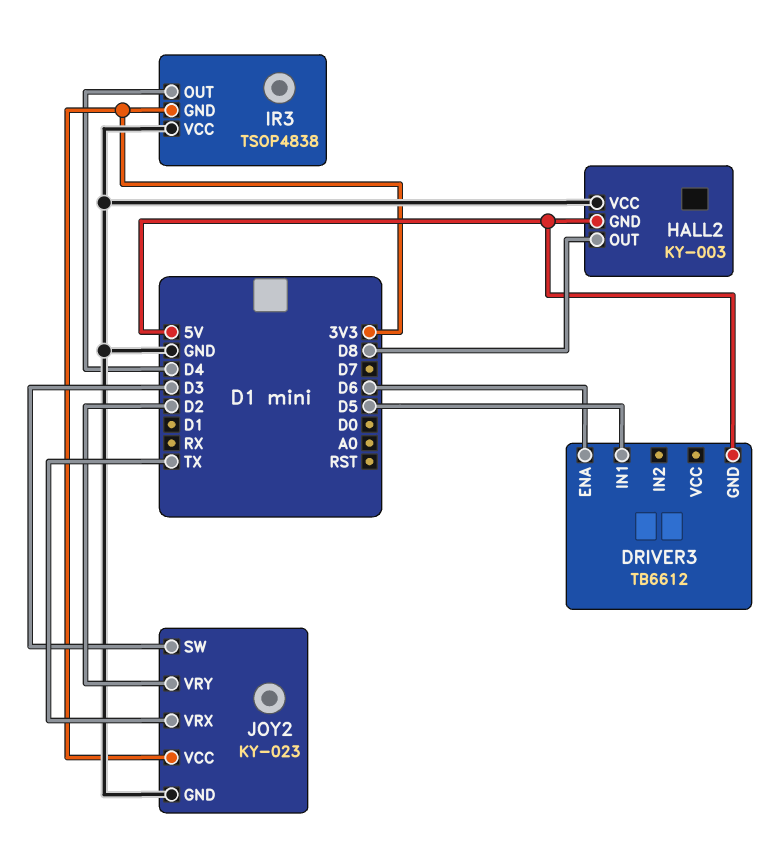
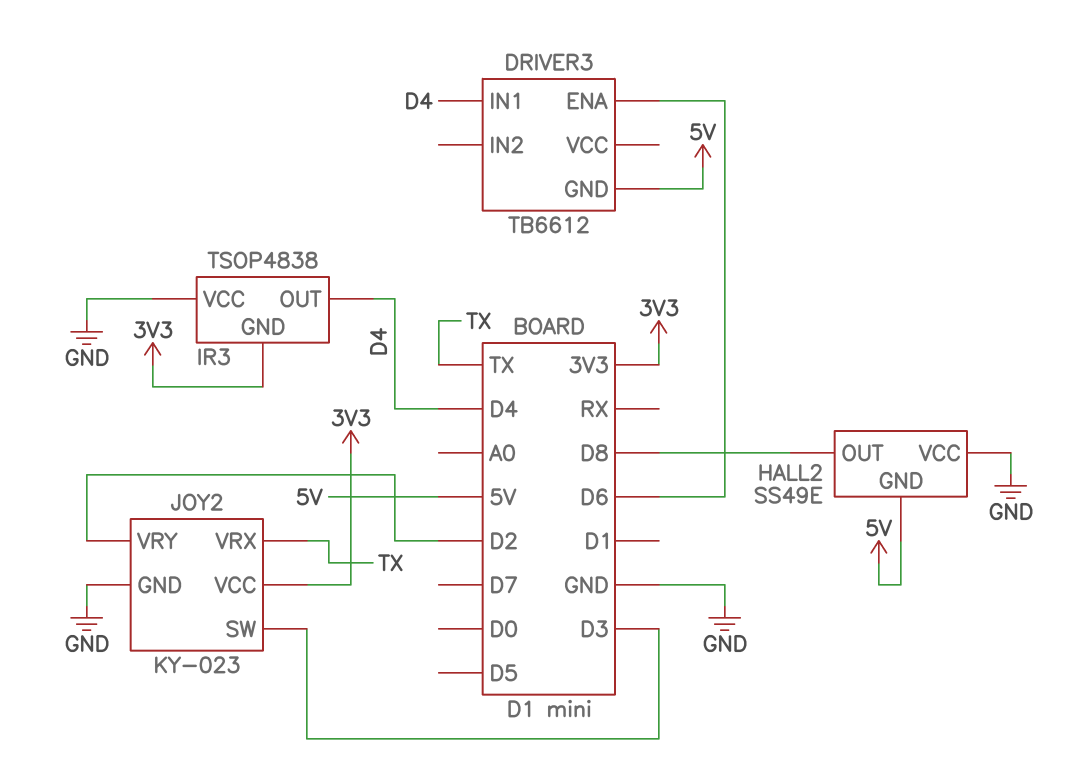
DRIVER3 pin IN1: D5 -> D4
HALL2: KY-003 -> SS49E

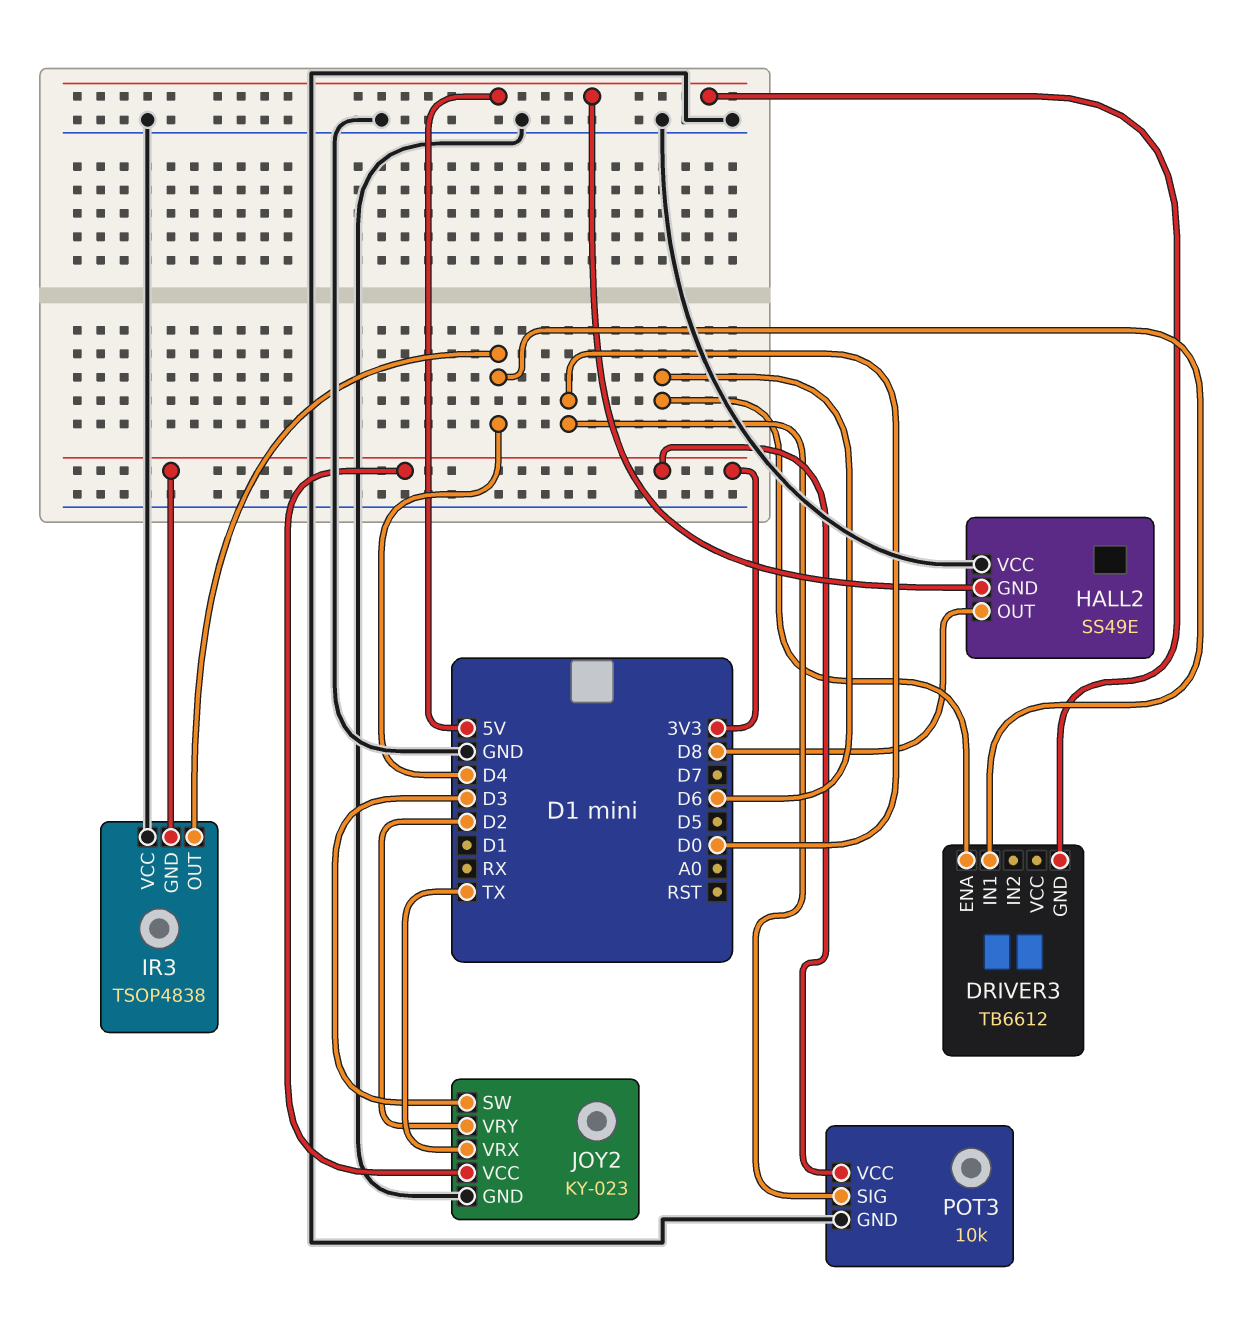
POT3: none -> 10k
POT3 pin GND: none -> GND
POT3 pin SIG: none -> D0
POT3 pin VCC: none -> 3V3

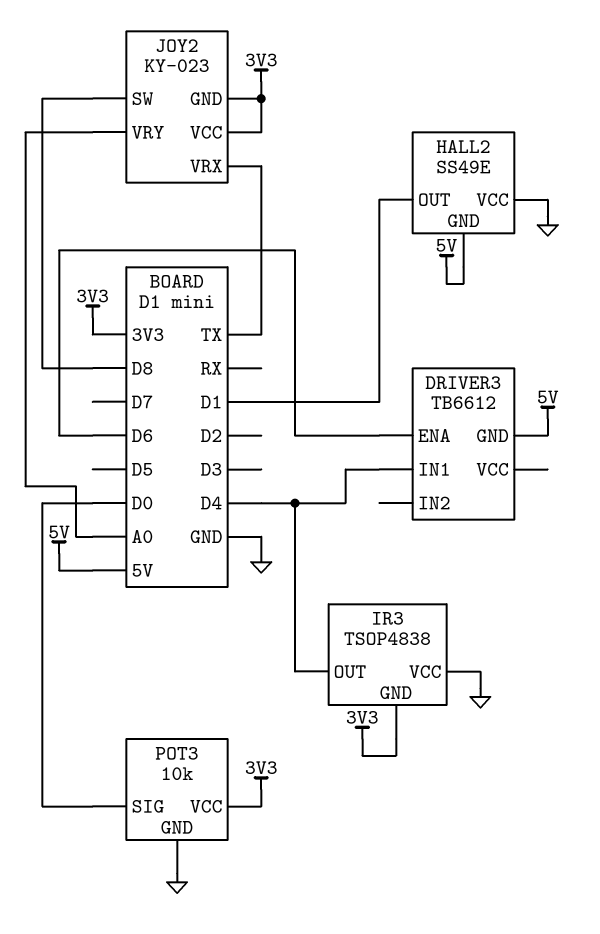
HALL2 pin OUT: D8 -> D1
JOY2 pin GND: GND -> 3V3
JOY2 pin SW: D3 -> D8
JOY2 pin VRY: D2 -> A0

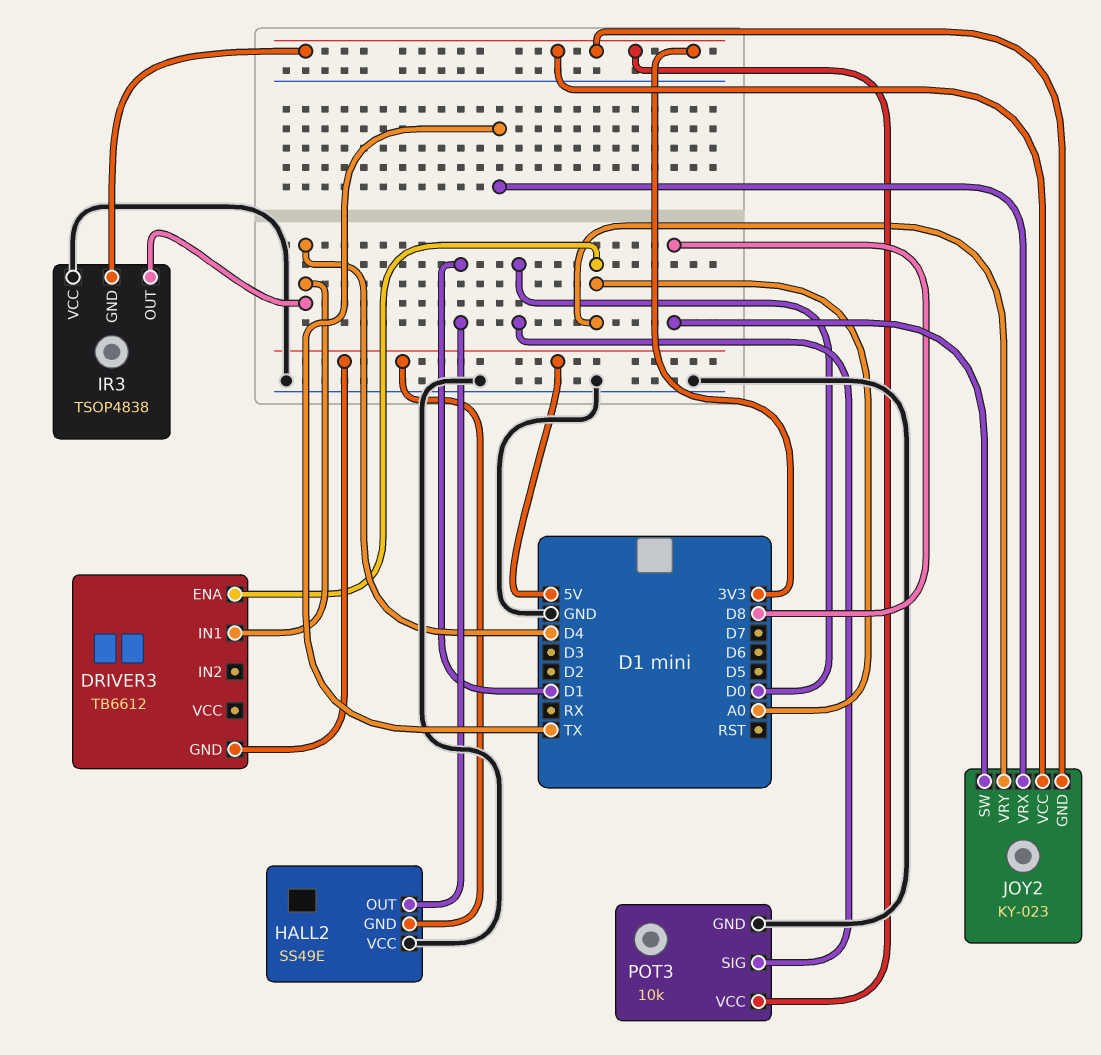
DRIVER3 pin ENA: D6 -> A0

